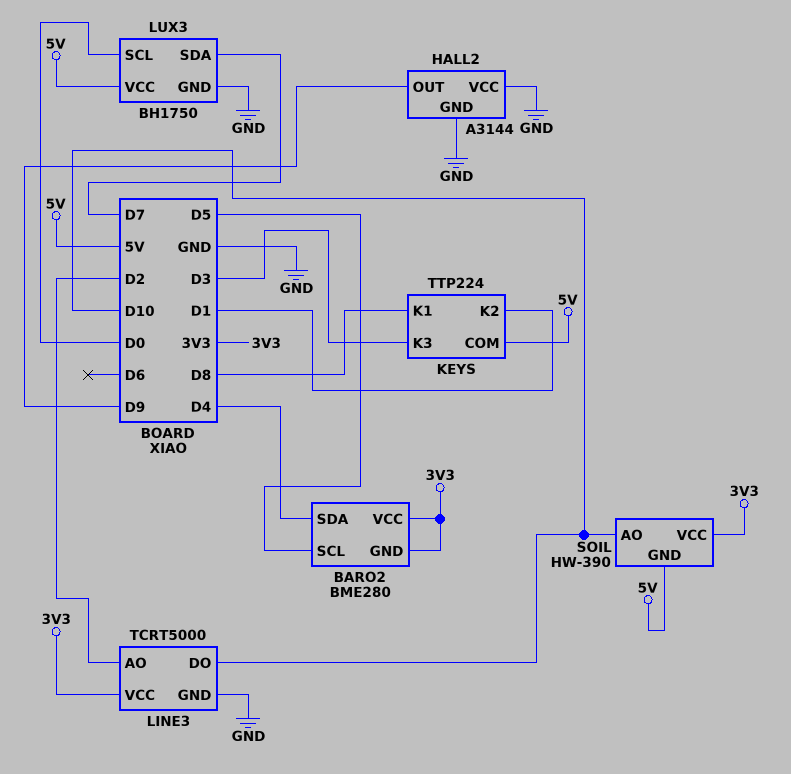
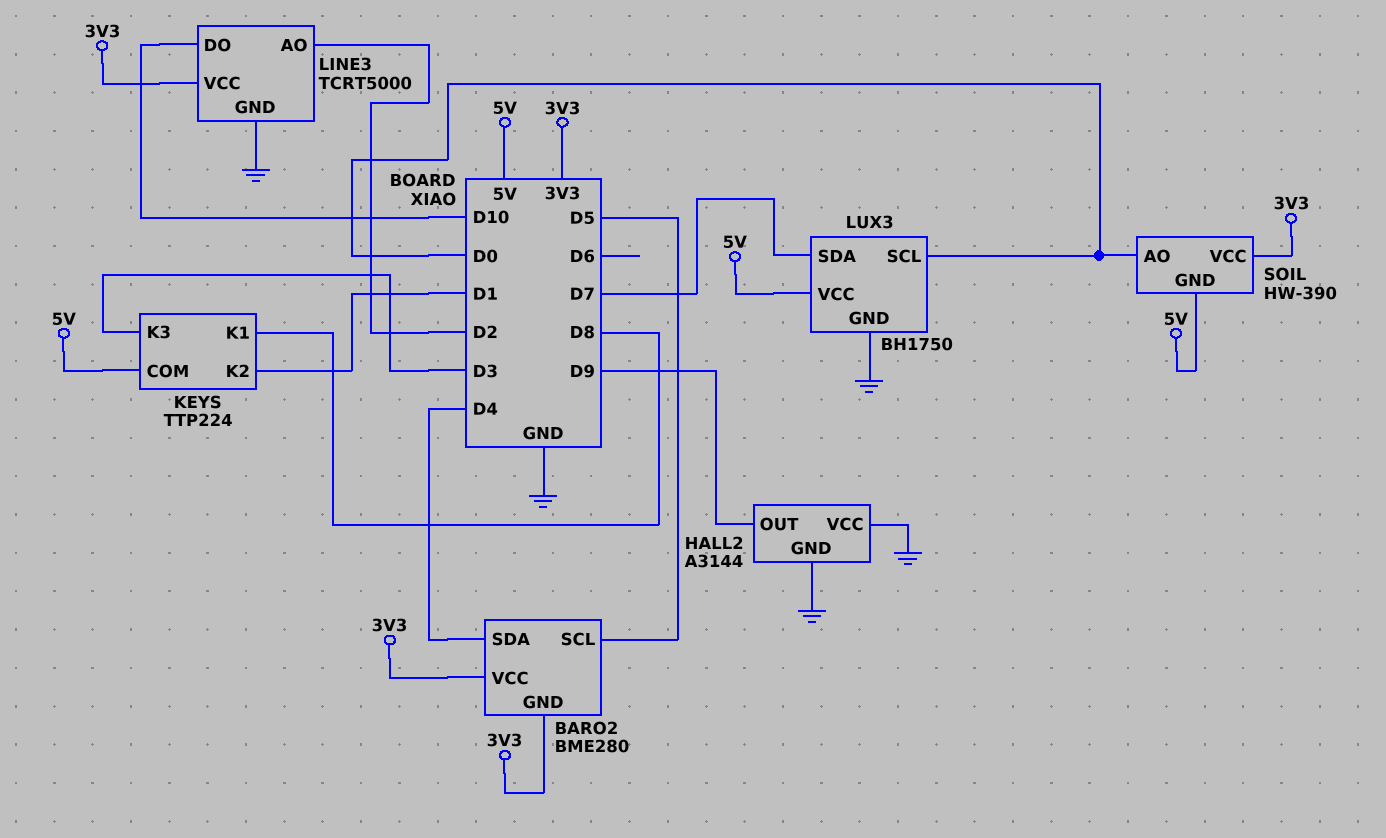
SOIL pin AO: D10 -> D0

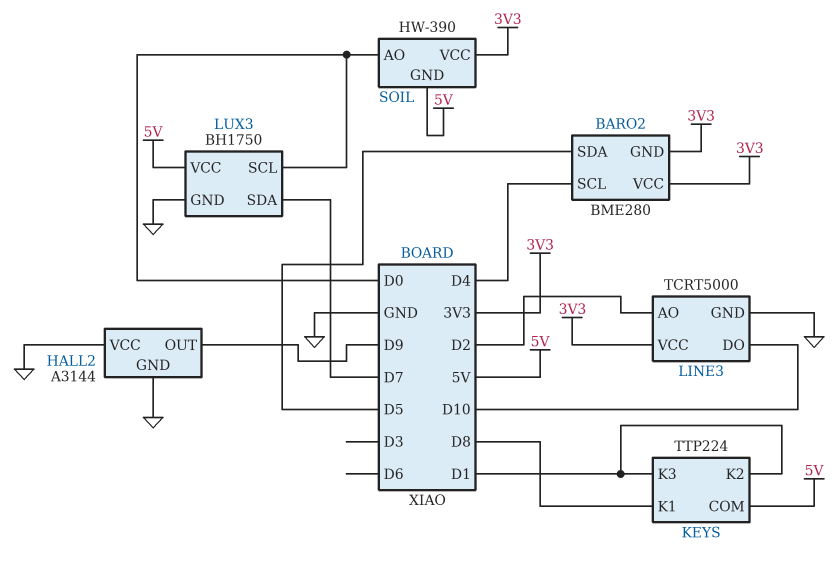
BARO2 pin SCL: D5 -> D4
BARO2 pin SDA: D4 -> D5
KEYS pin K3: D3 -> D1

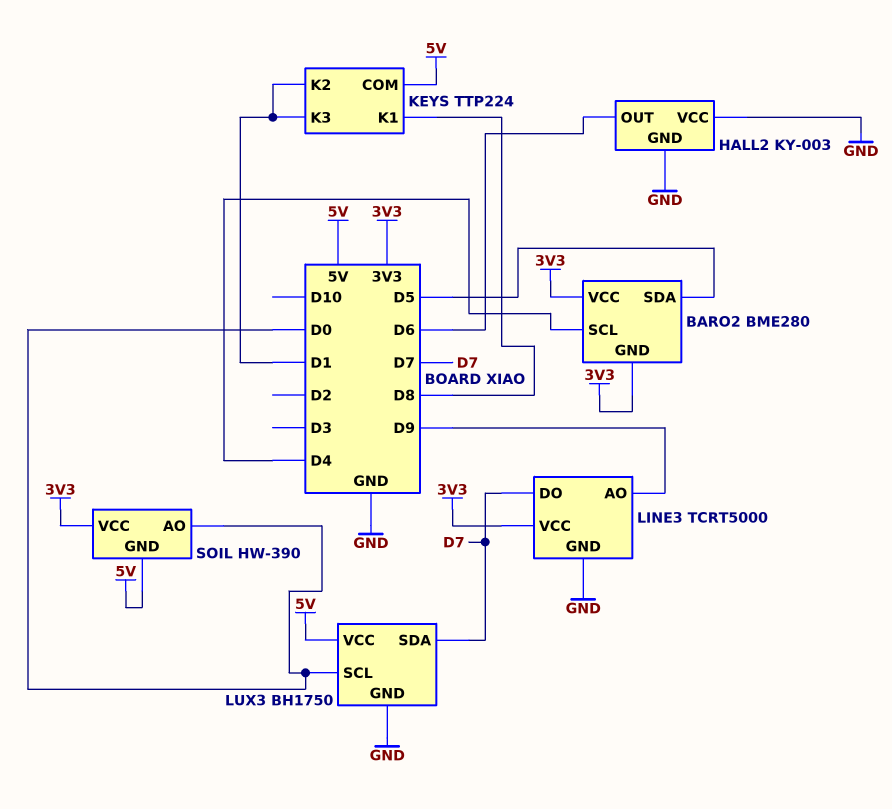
HALL2: A3144 -> KY-003
HALL2 pin OUT: D9 -> D6
LINE3 pin AO: D2 -> D9
LINE3 pin DO: D10 -> D7

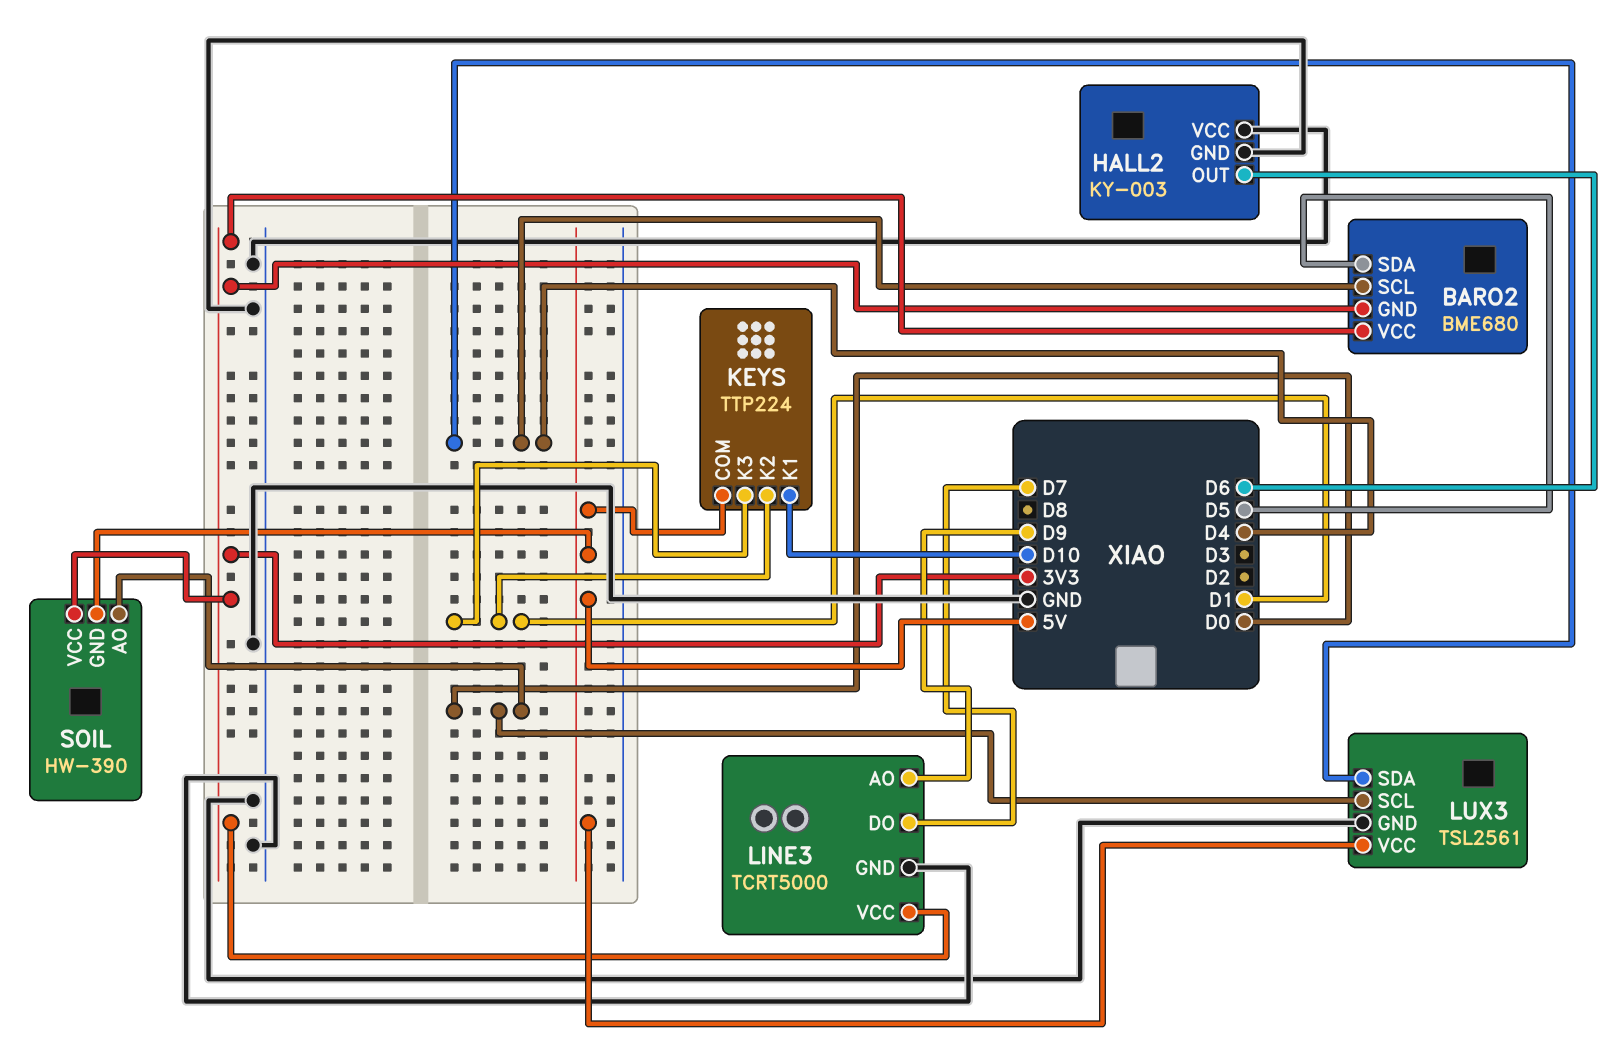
BARO2: BME280 -> BME680
KEYS pin K1: D8 -> D10
LUX3: BH1750 -> TSL2561
LUX3 pin SDA: D7 -> D4

